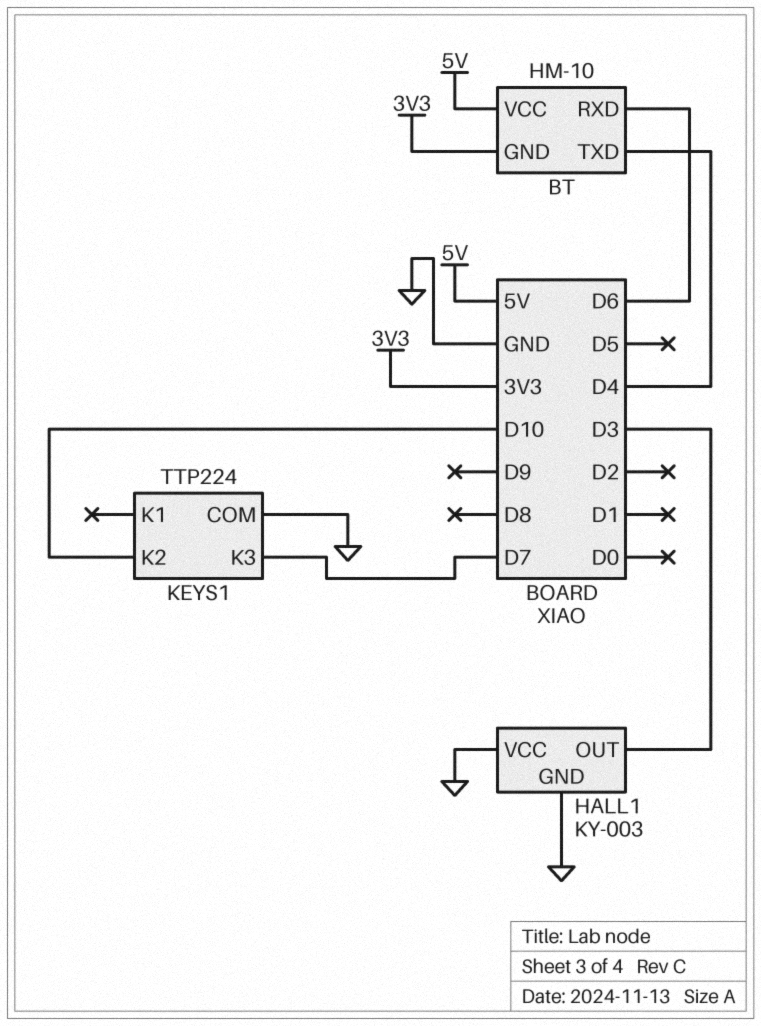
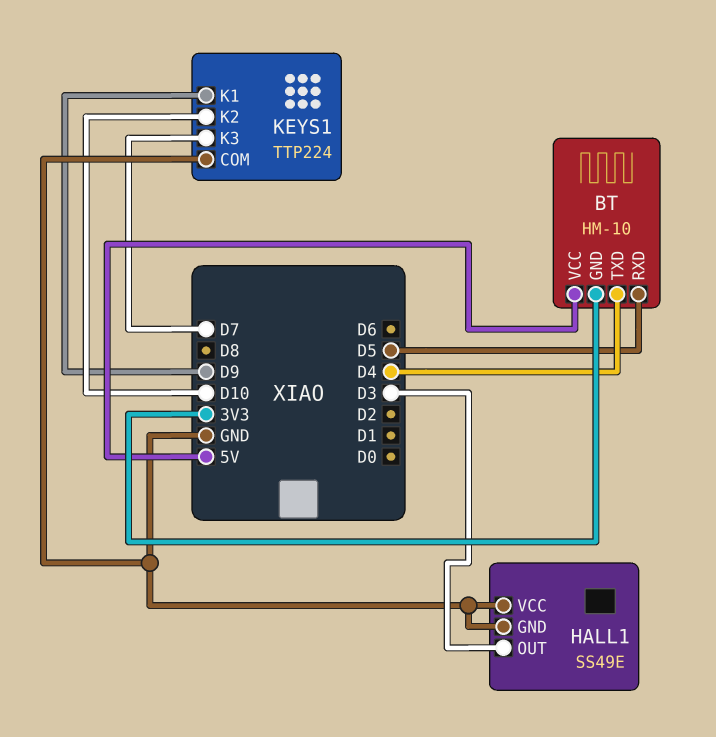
BT pin RXD: D6 -> D5
HALL1: KY-003 -> SS49E
KEYS1 pin K1: none -> D9

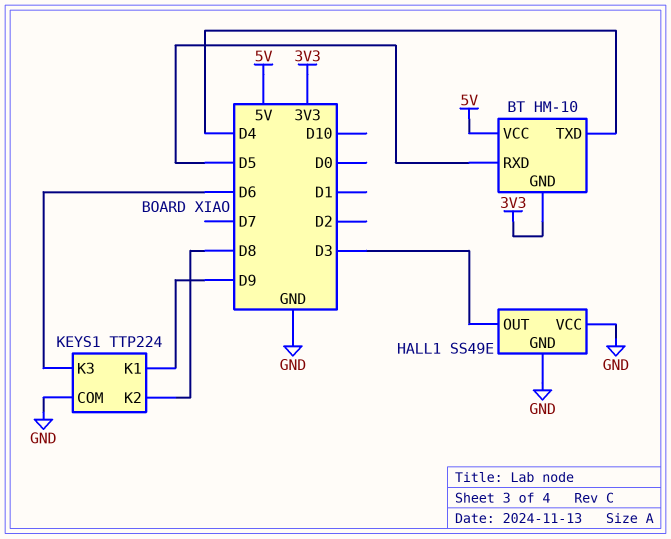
KEYS1 pin K2: D10 -> D8
KEYS1 pin K3: D7 -> D6

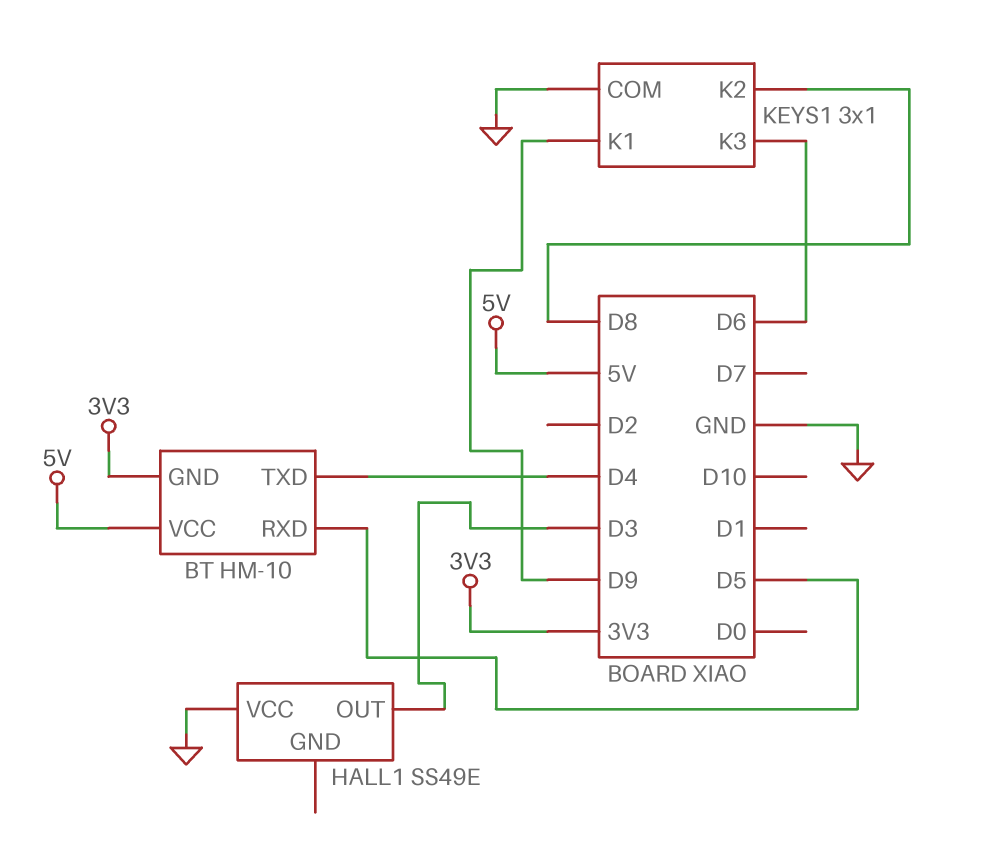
HALL1 pin GND: GND -> none
KEYS1: TTP224 -> 3x1

